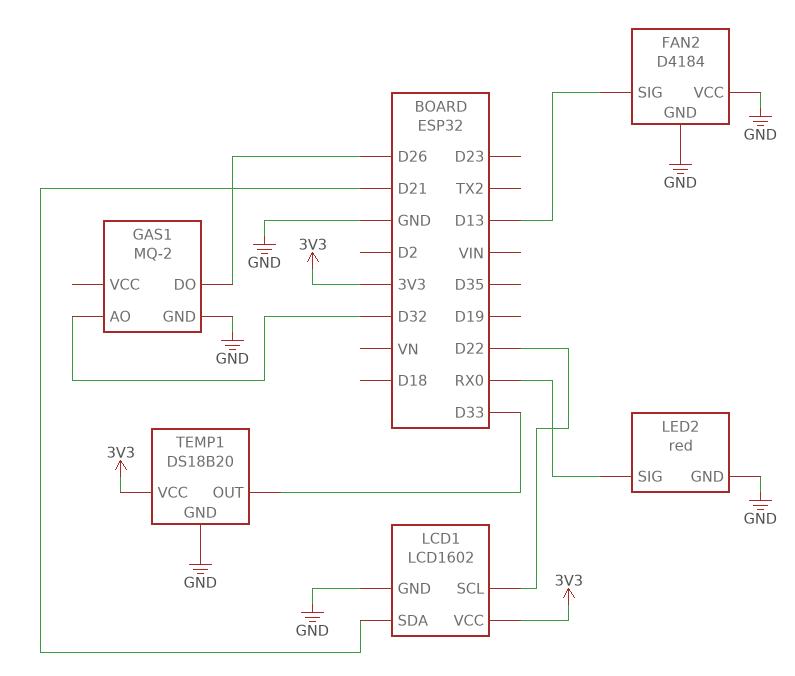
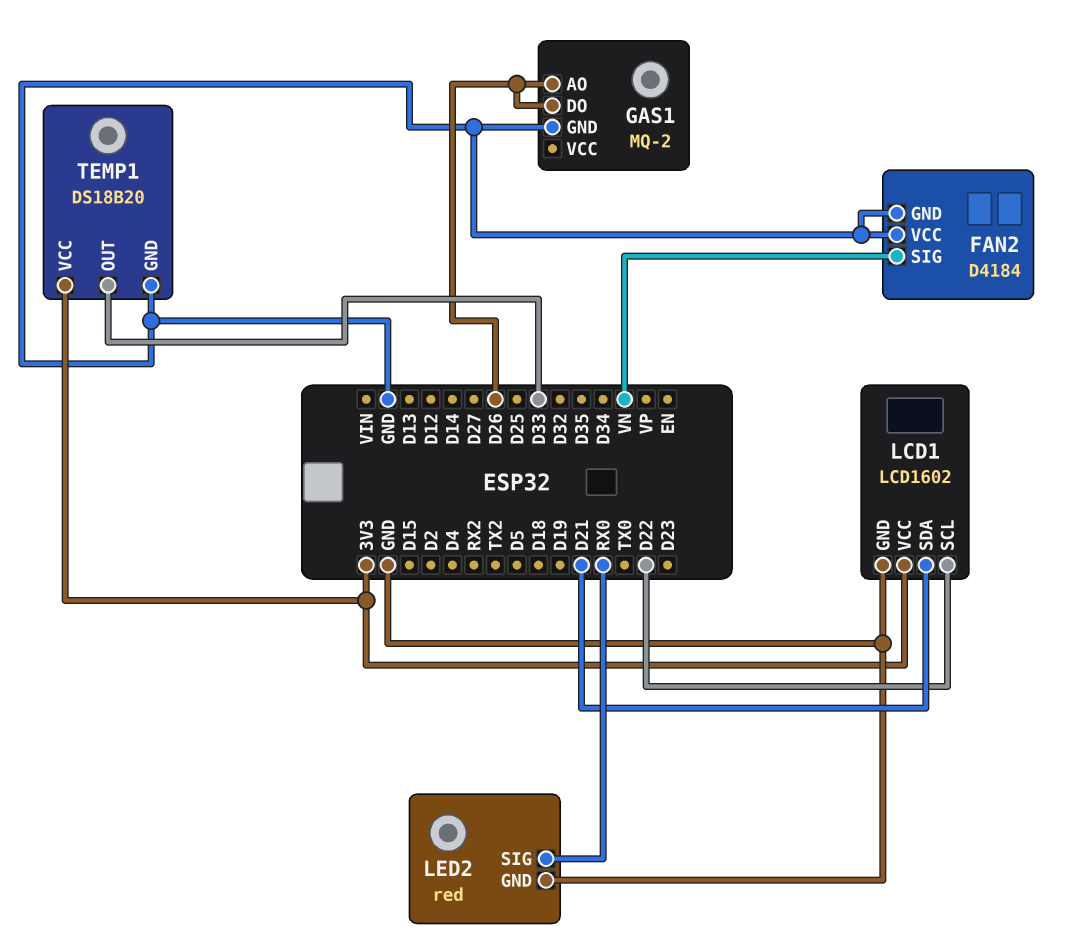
FAN2 pin SIG: D13 -> VN
GAS1 pin AO: D32 -> D26

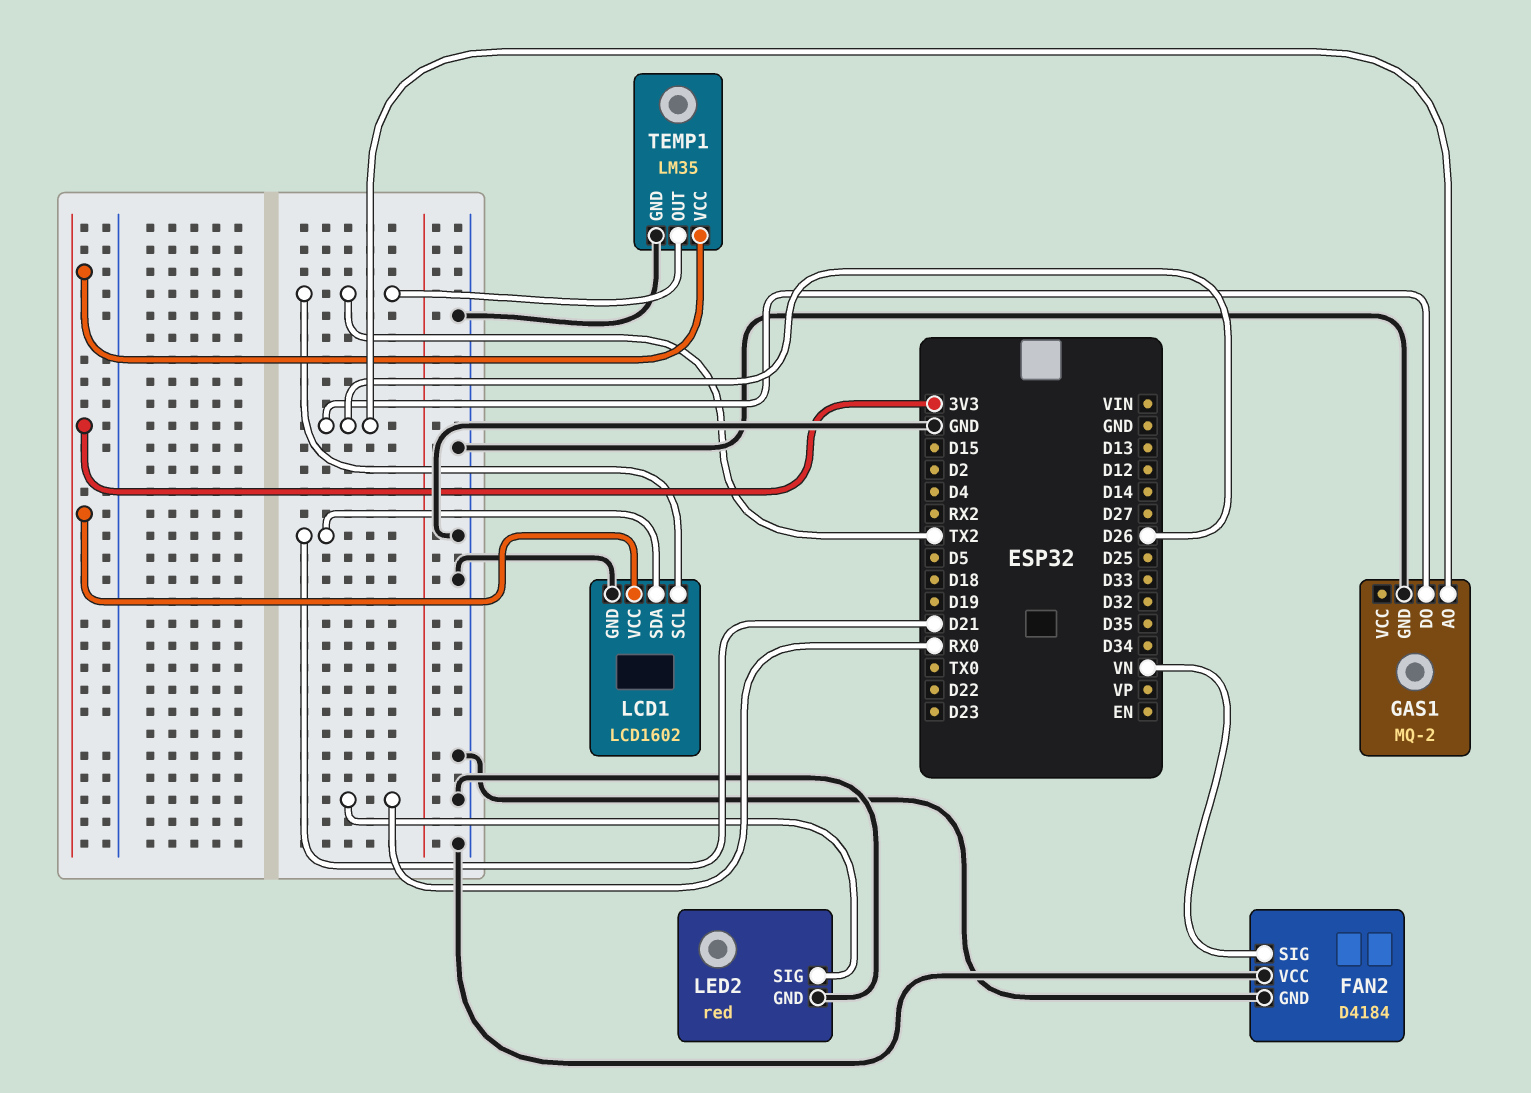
LCD1 pin SCL: D22 -> TX2
TEMP1: DS18B20 -> LM35
TEMP1 pin OUT: D33 -> TX2

